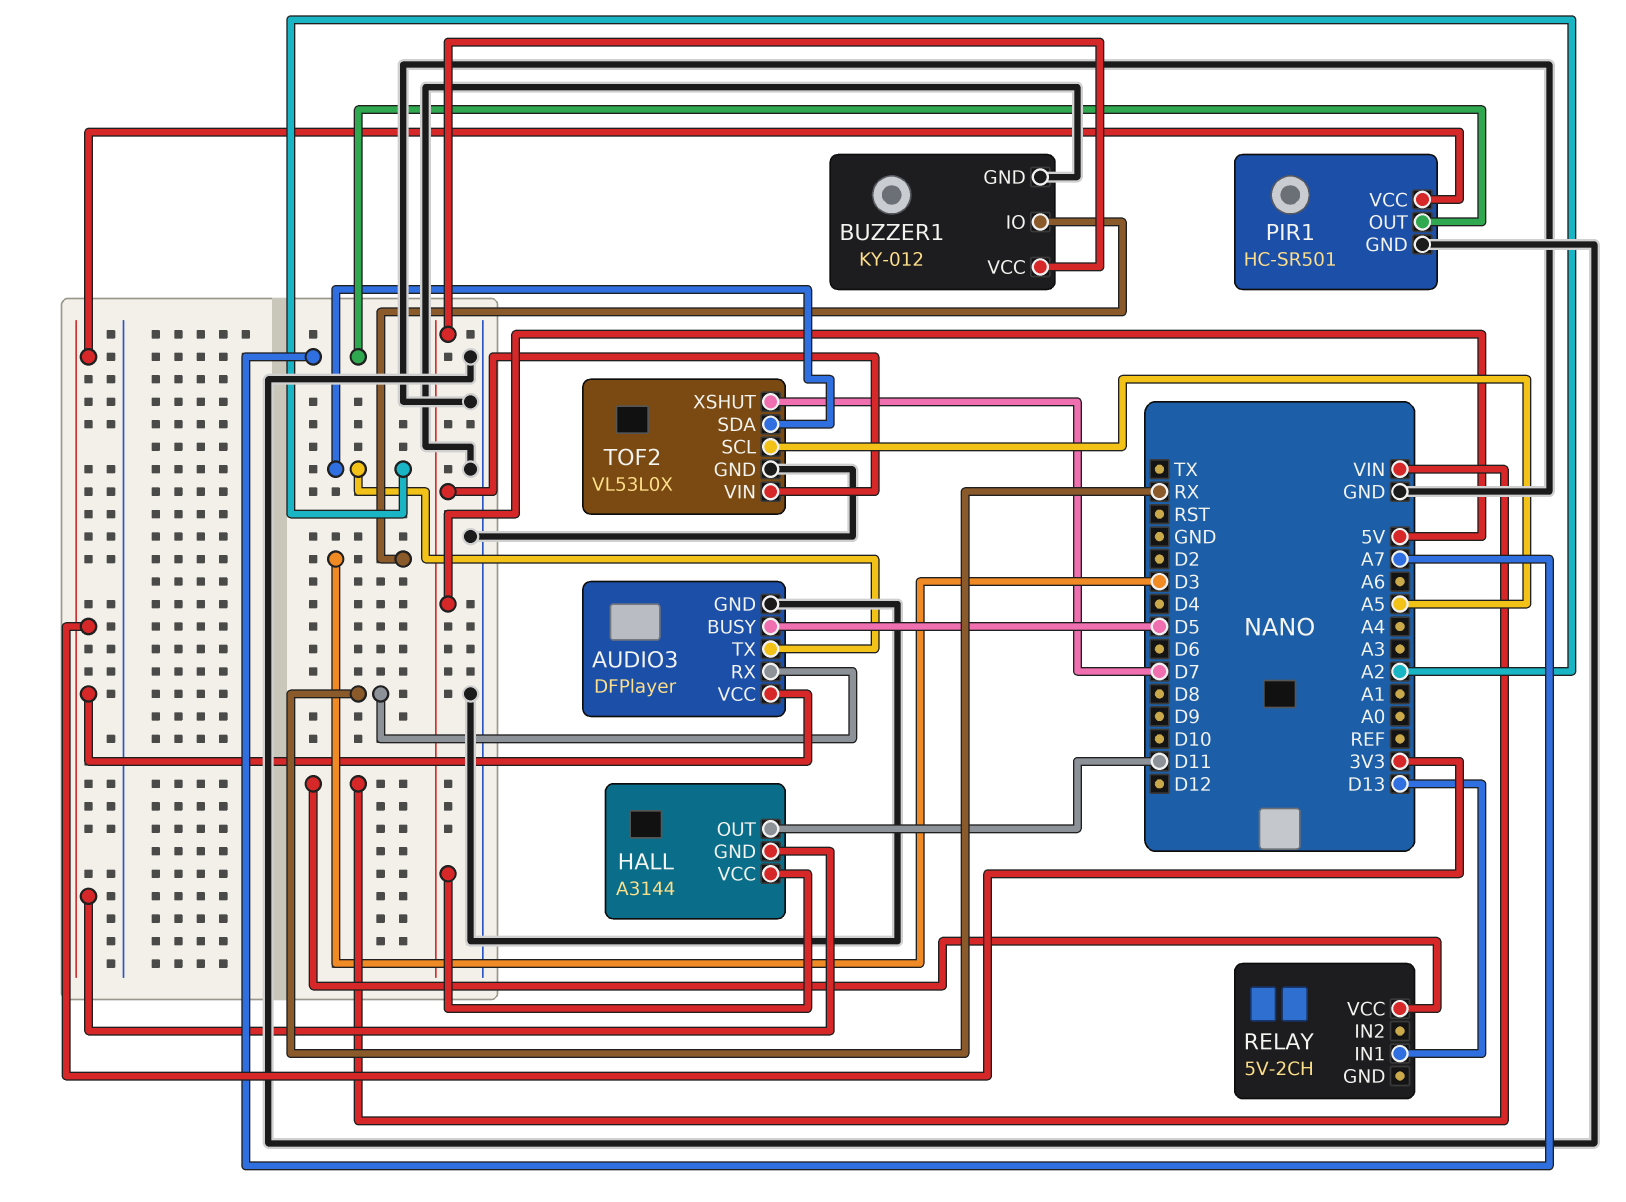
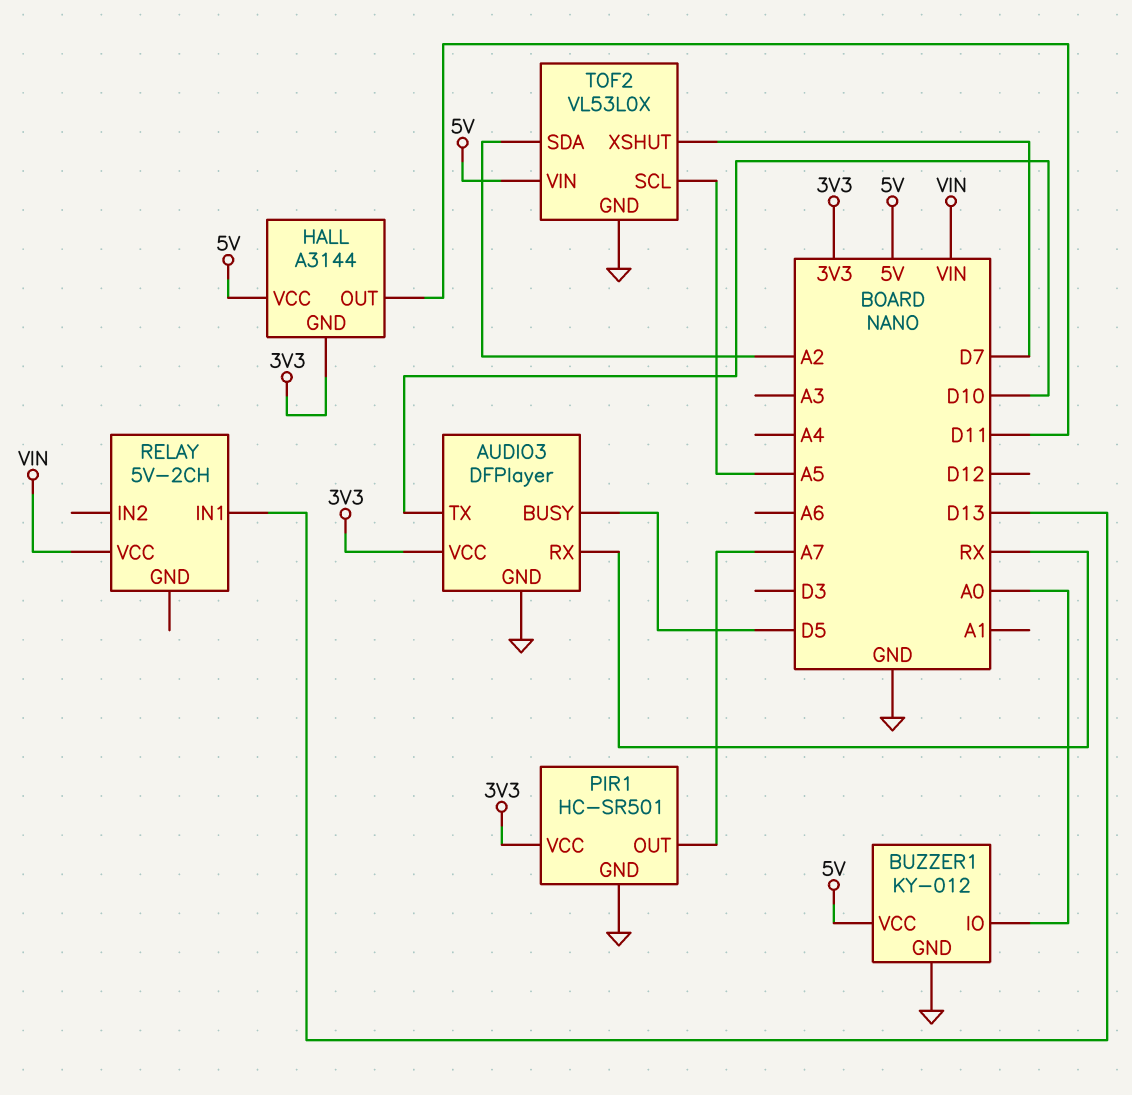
AUDIO3 pin TX: A2 -> D10
BUZZER1 pin IO: D3 -> A0

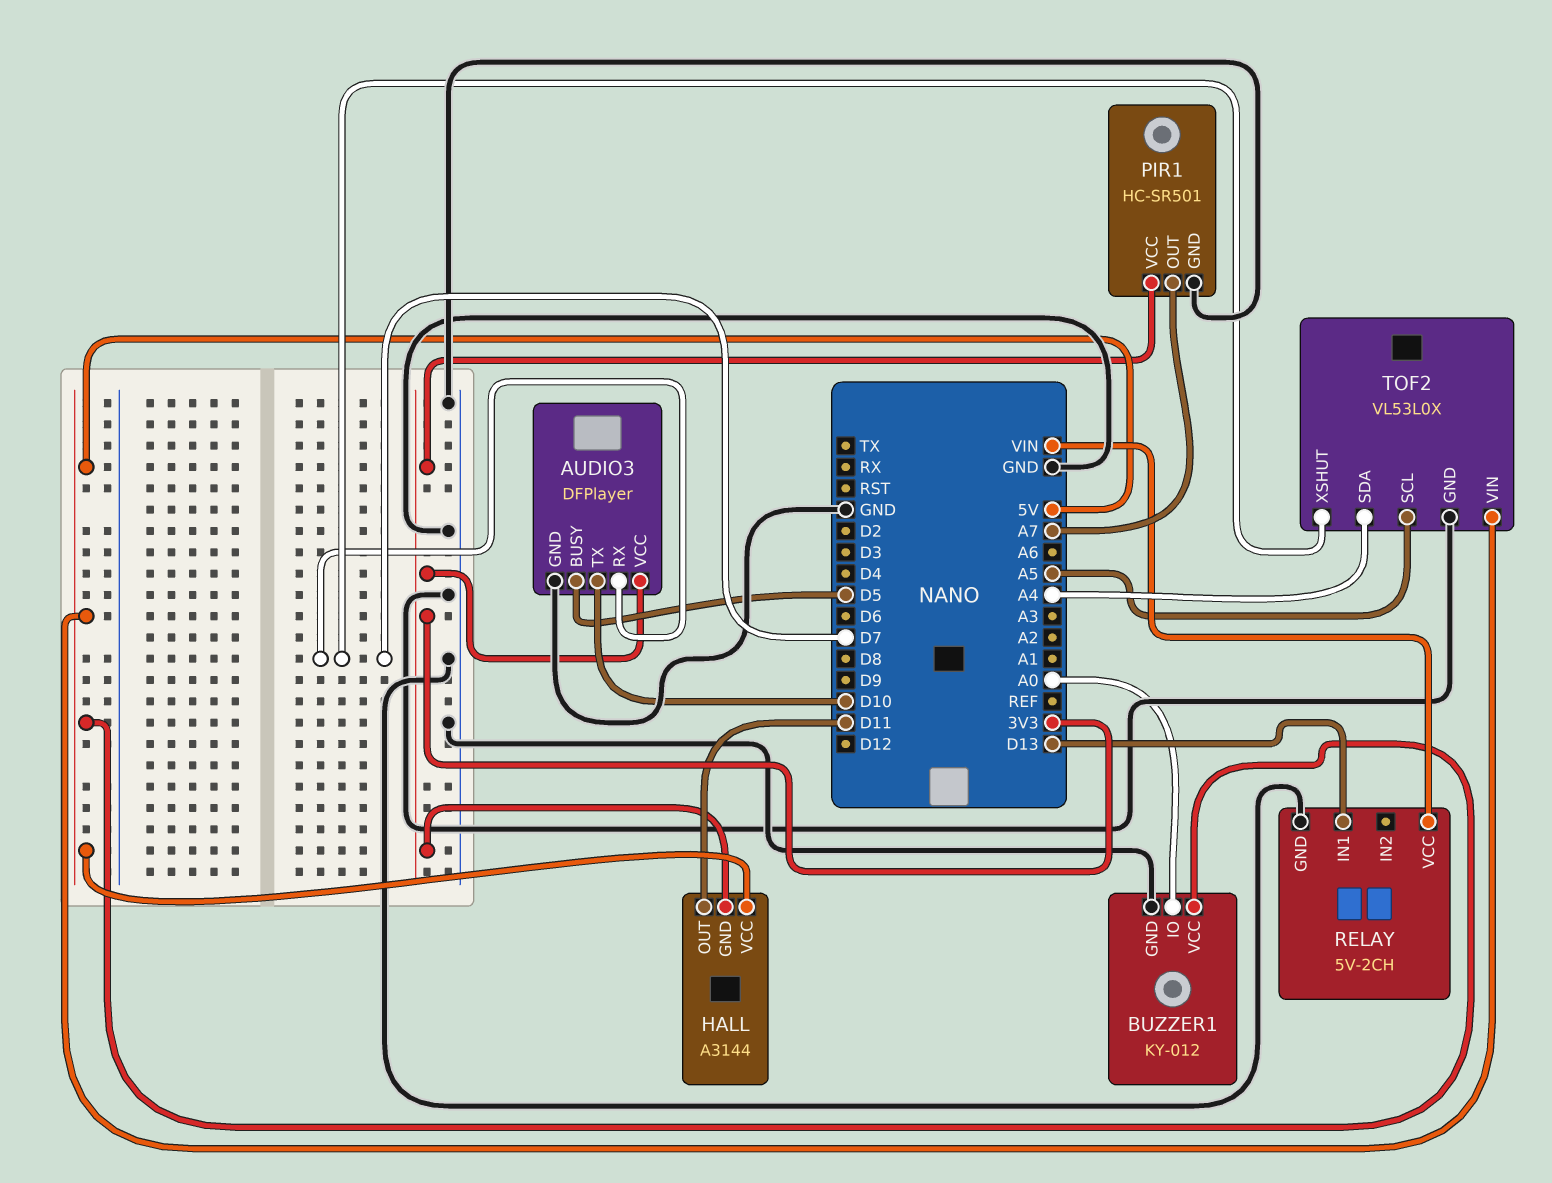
AUDIO3 pin RX: RX -> D7
RELAY pin GND: none -> GND
TOF2 pin SDA: A2 -> A4

